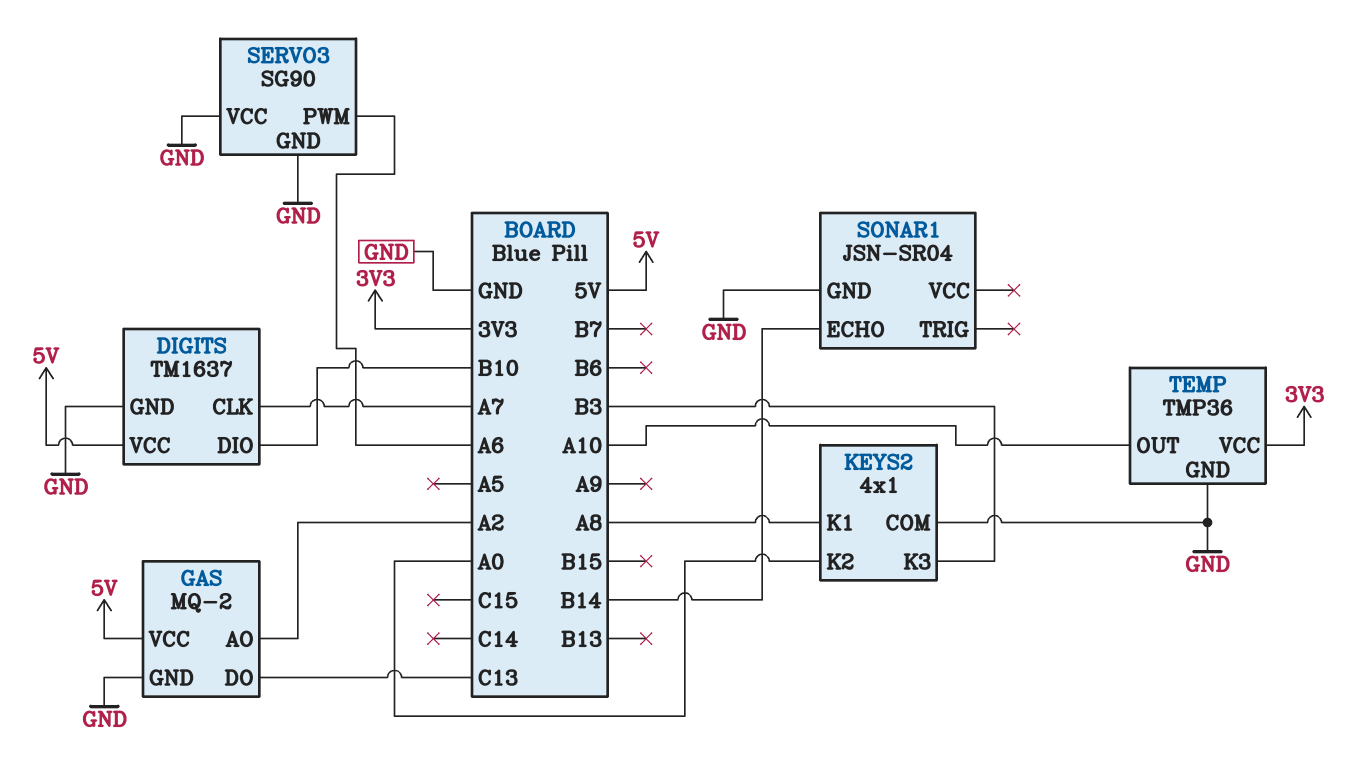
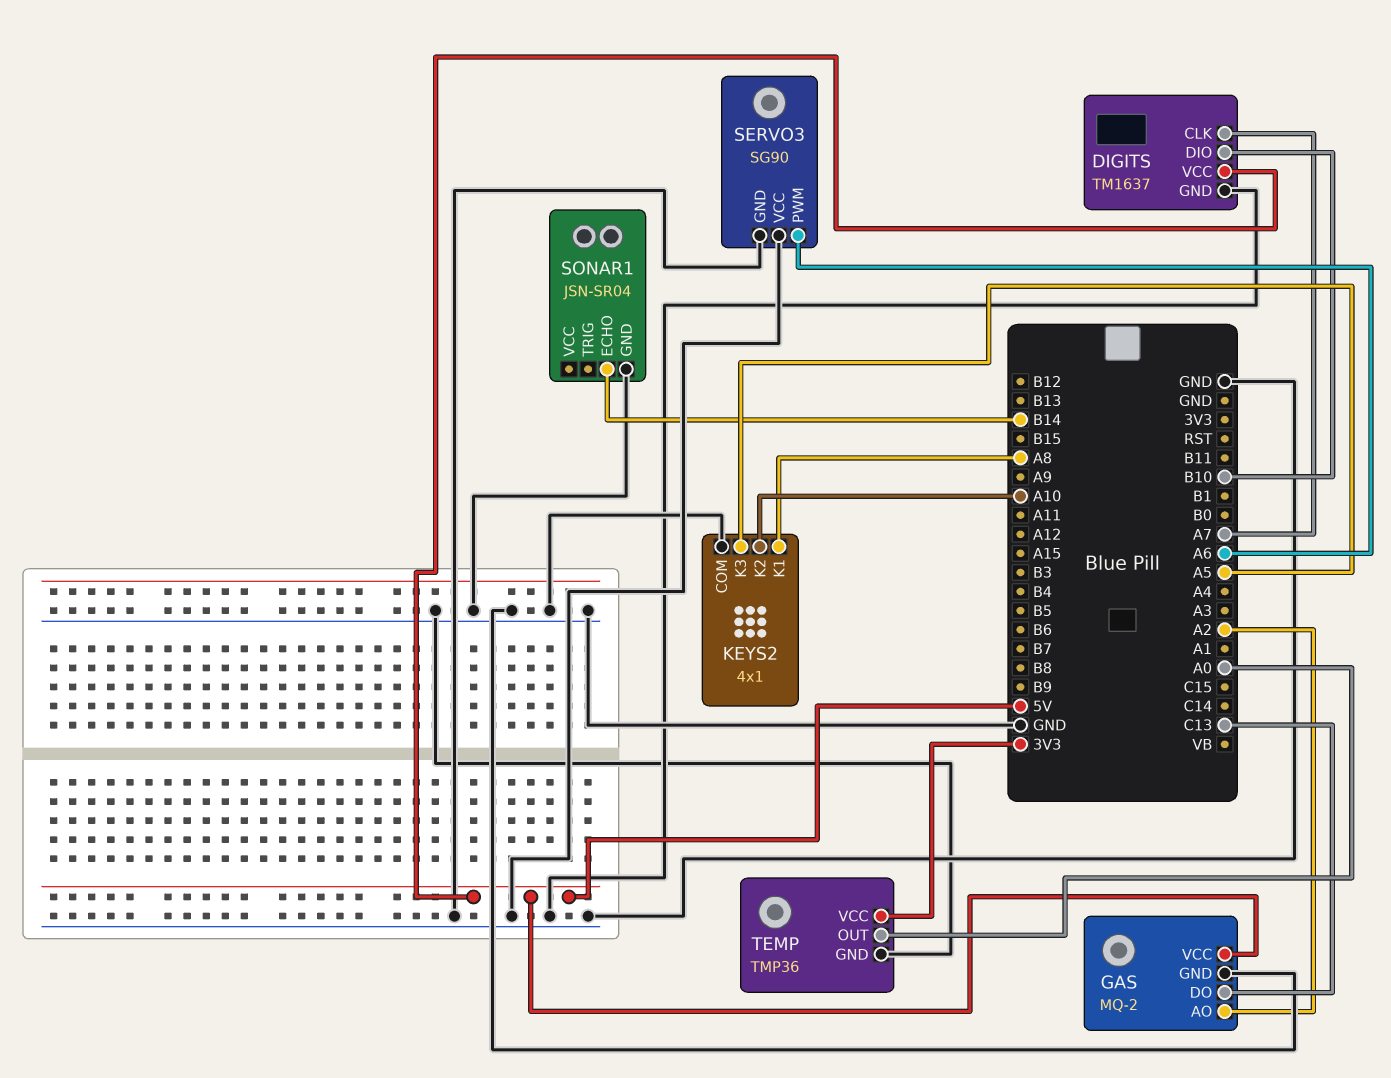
KEYS2 pin K2: A0 -> A10
KEYS2 pin K3: B3 -> A5
TEMP pin OUT: A10 -> A0

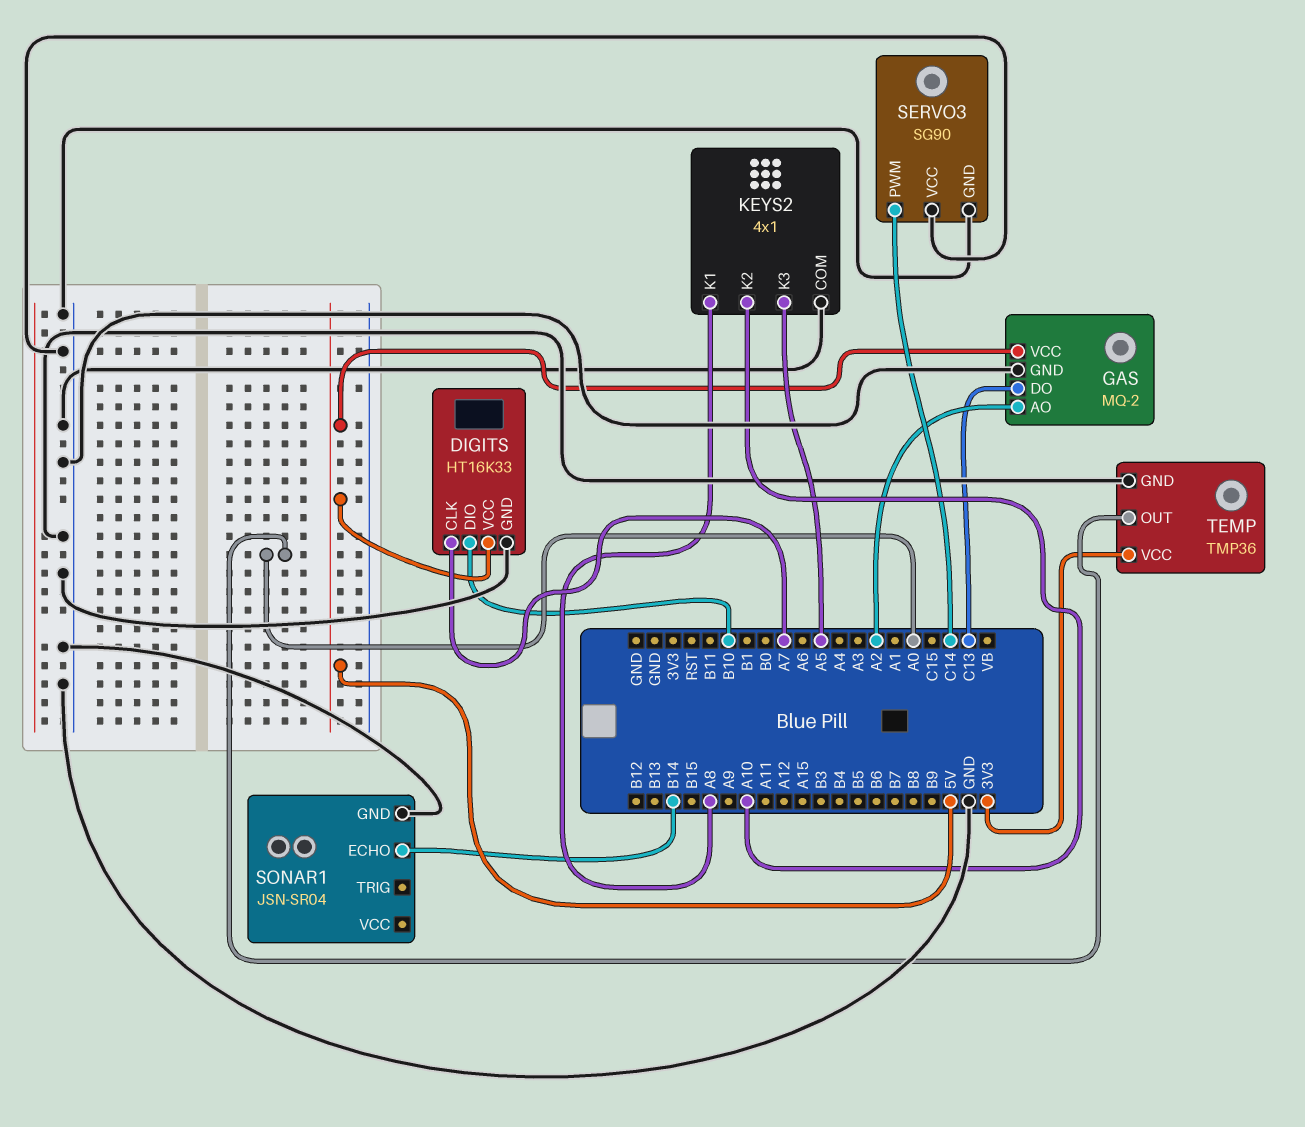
DIGITS: TM1637 -> HT16K33
SERVO3 pin PWM: A6 -> C14

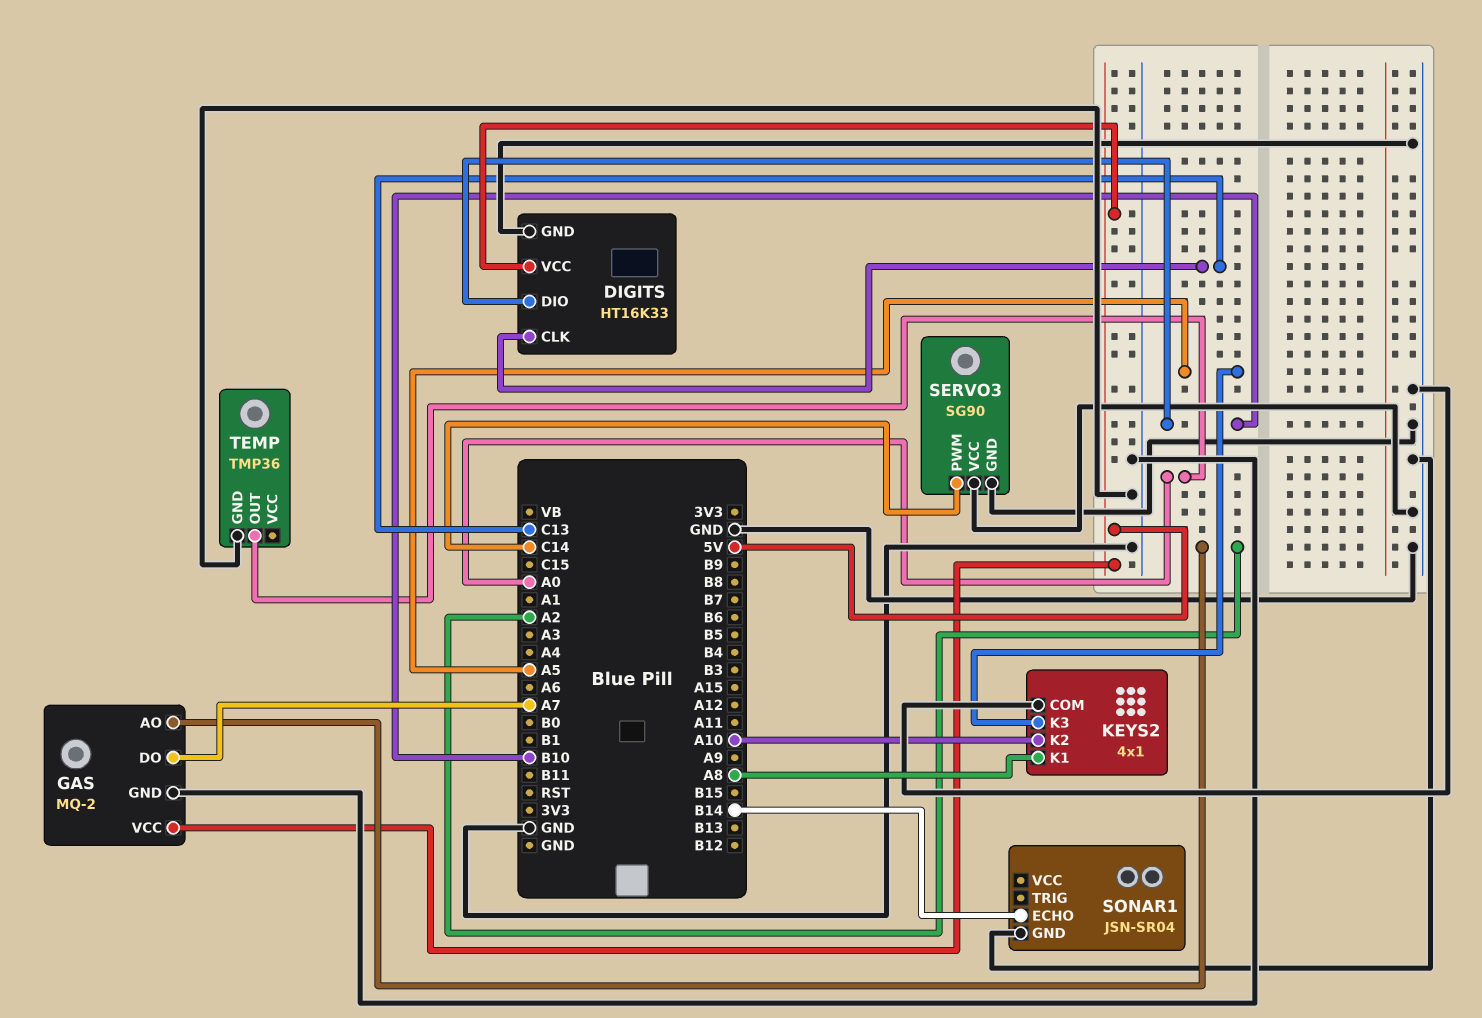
DIGITS pin CLK: A7 -> C13
GAS pin DO: C13 -> A7
TEMP pin VCC: 3V3 -> none

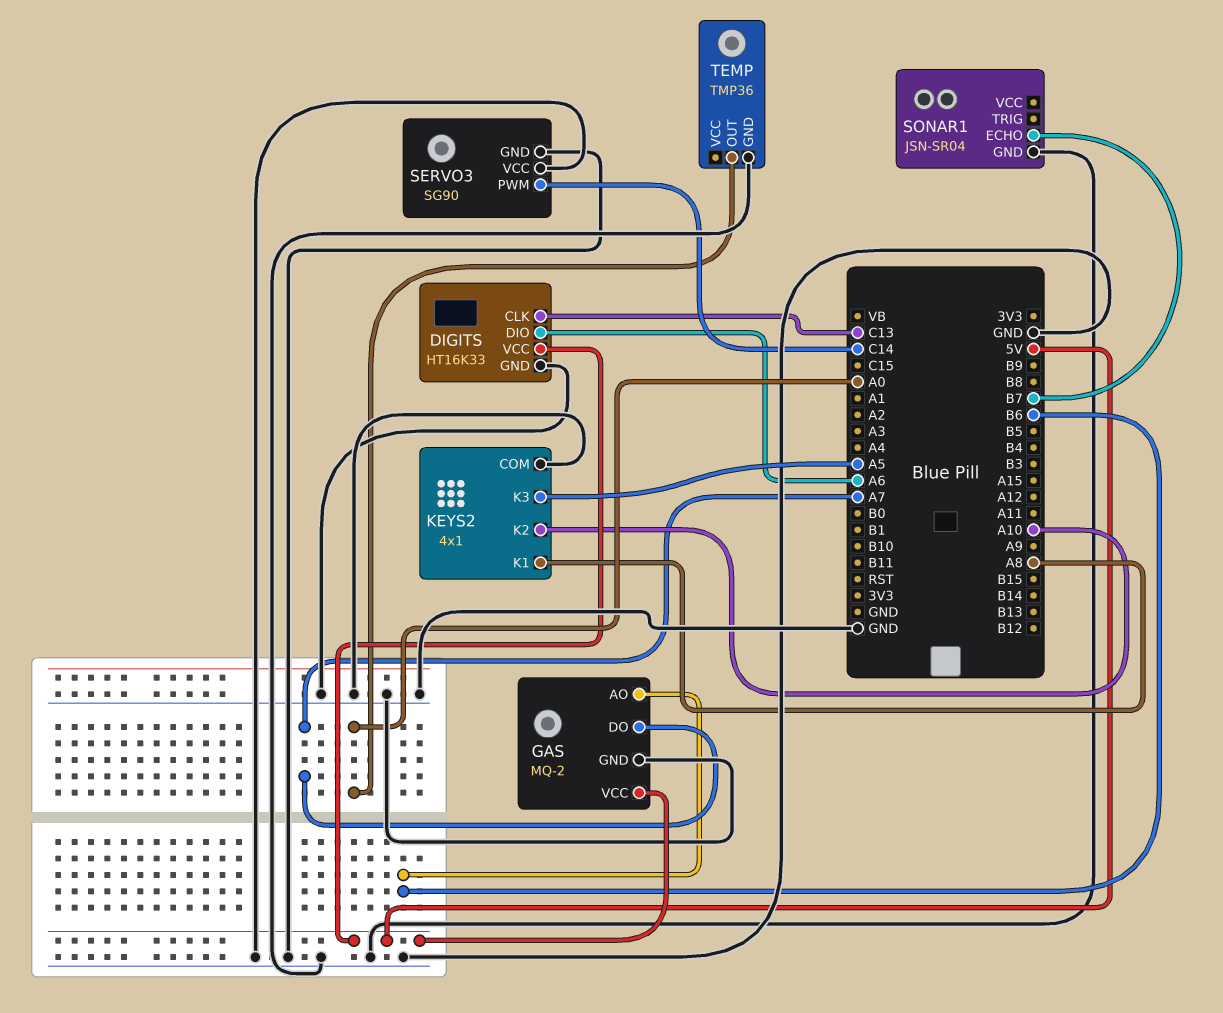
DIGITS pin DIO: B10 -> A6
GAS pin AO: A2 -> B6
SONAR1 pin ECHO: B14 -> B7

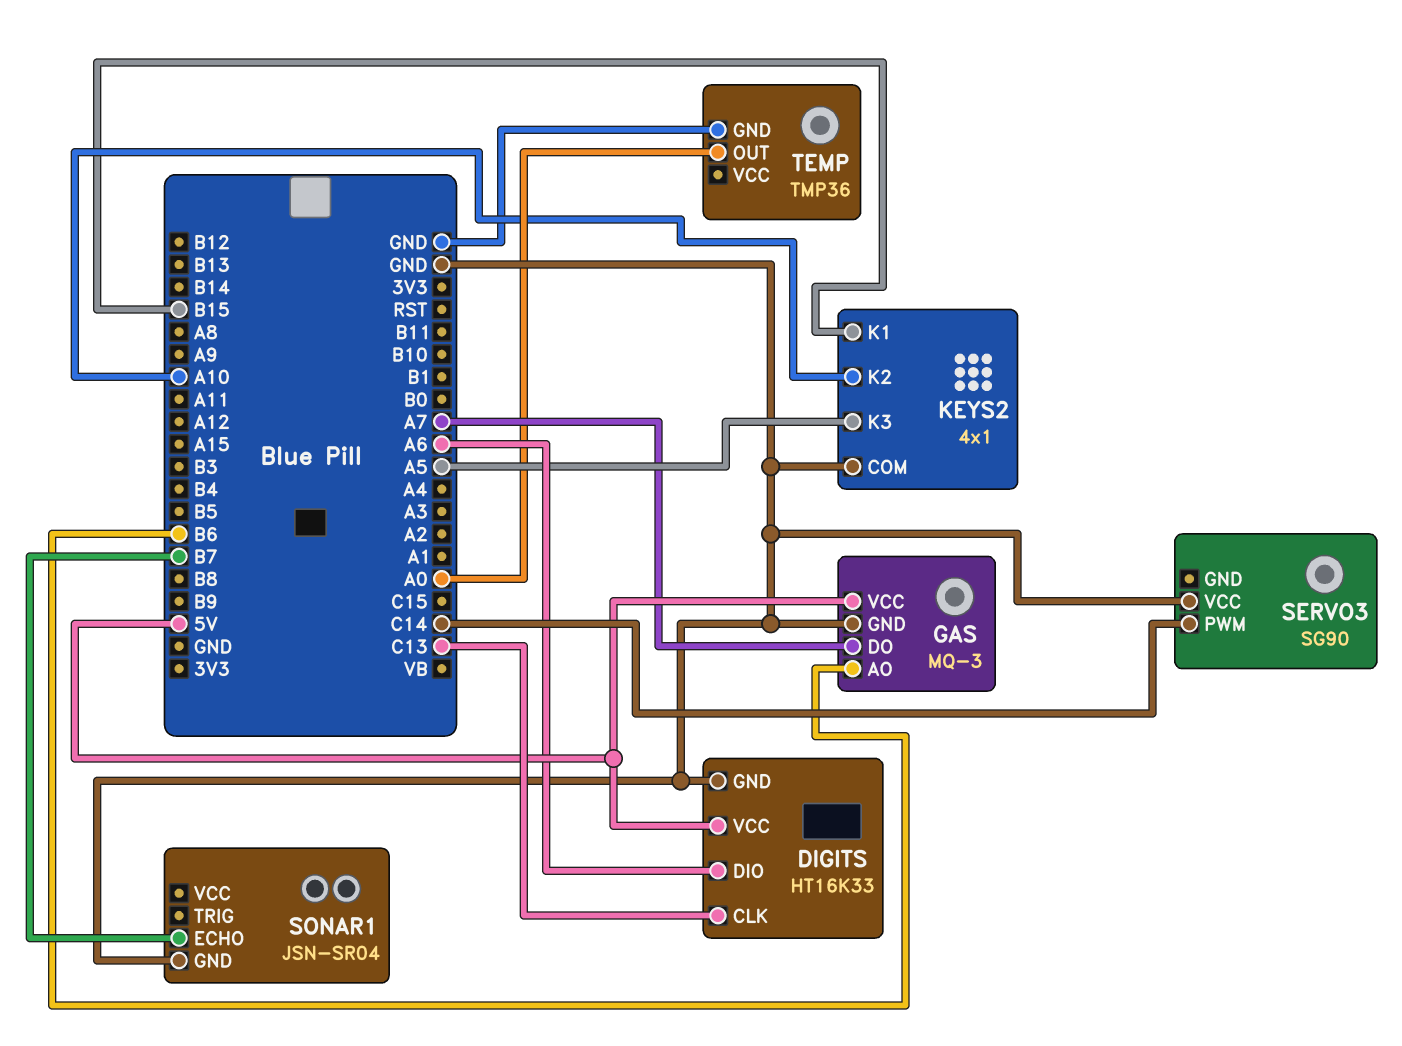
GAS: MQ-2 -> MQ-3
KEYS2 pin K1: A8 -> B15
SERVO3 pin GND: GND -> none

